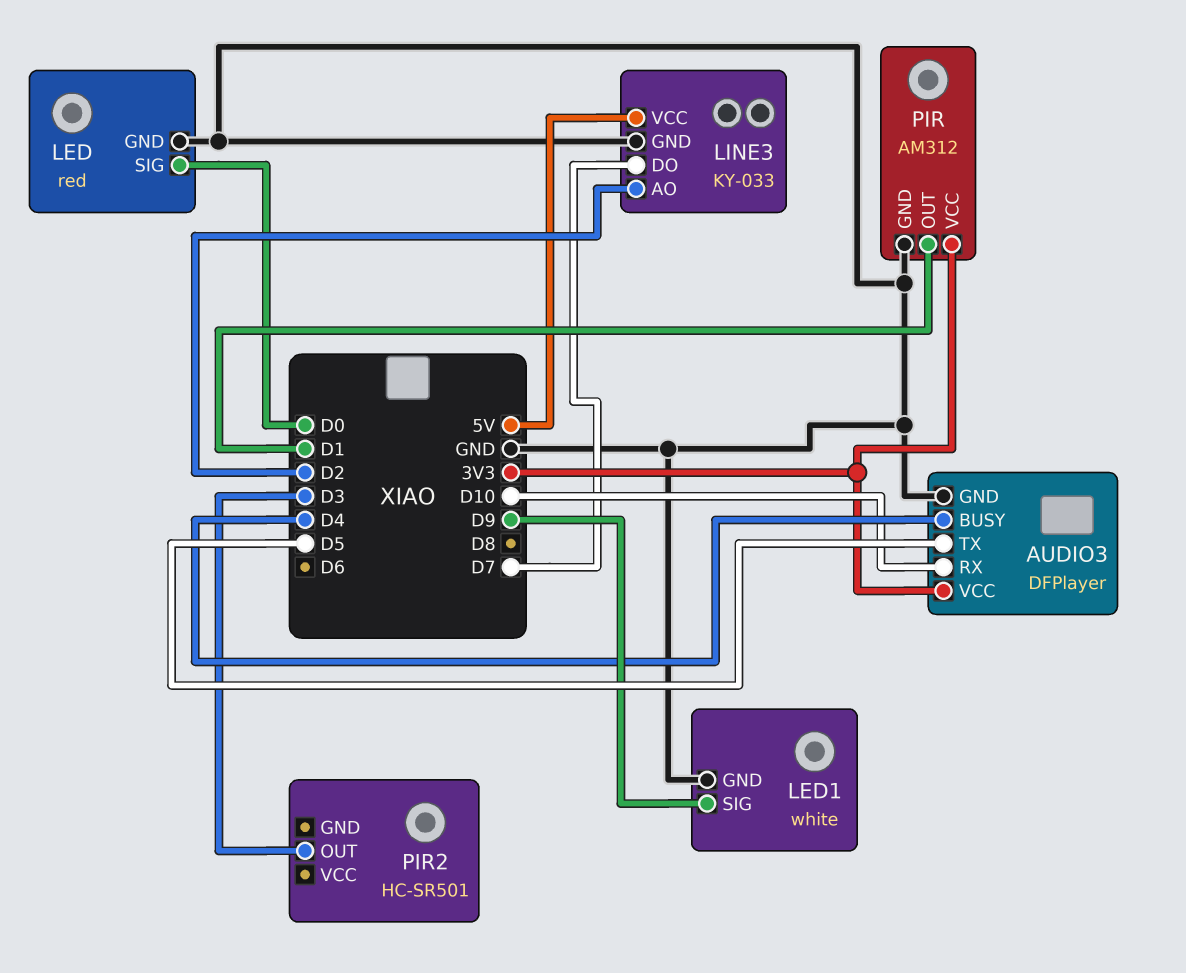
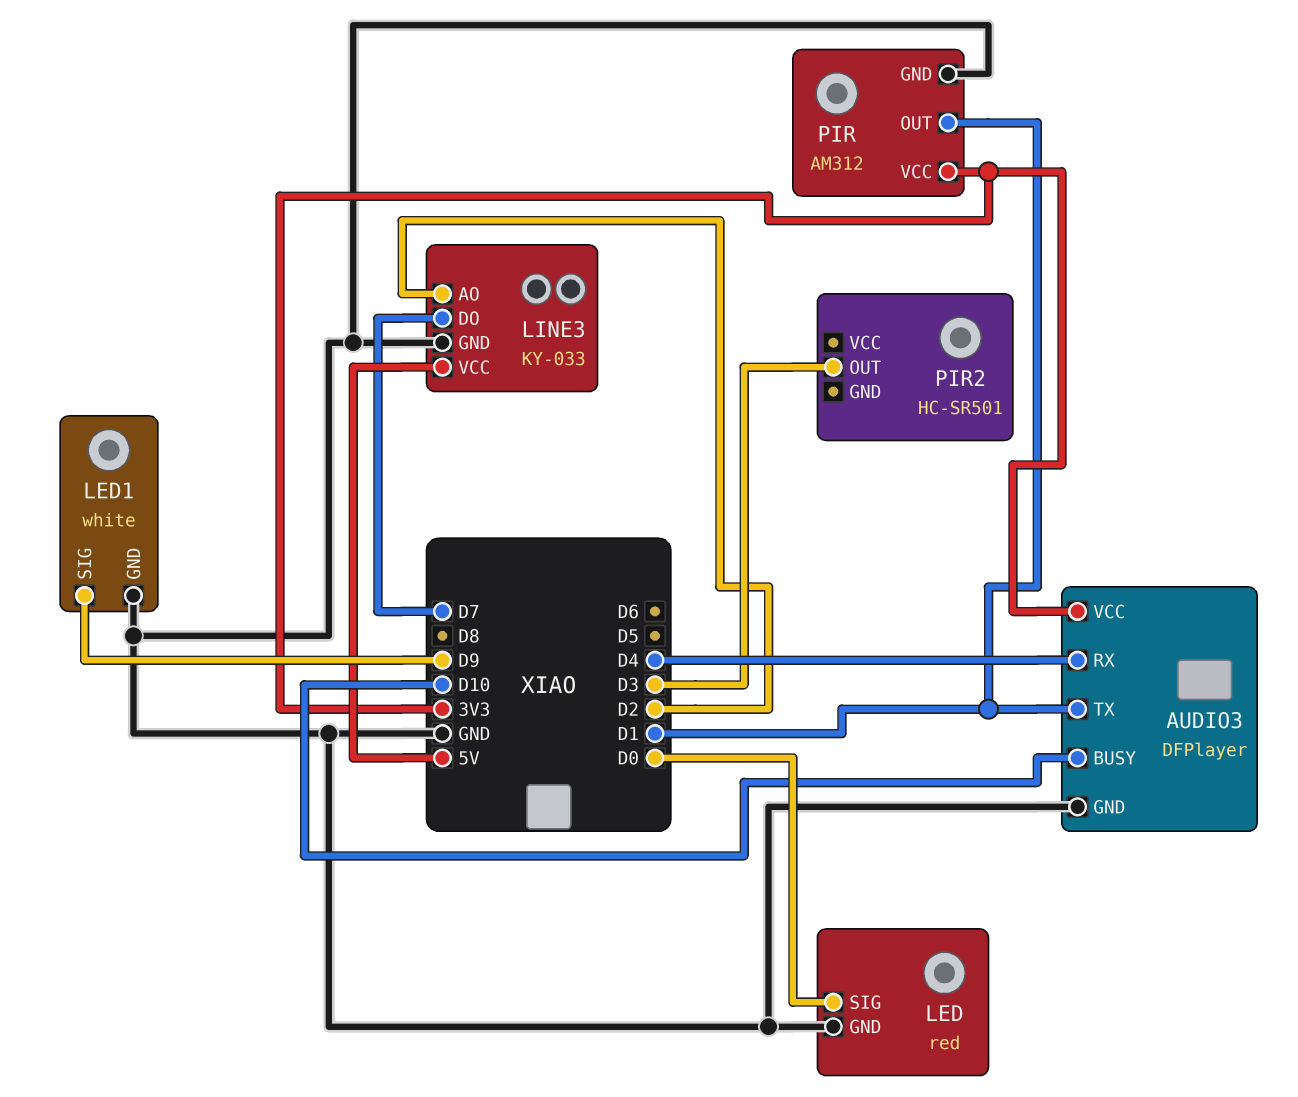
AUDIO3 pin BUSY: D4 -> D10
AUDIO3 pin RX: D10 -> D4
AUDIO3 pin TX: D5 -> D1

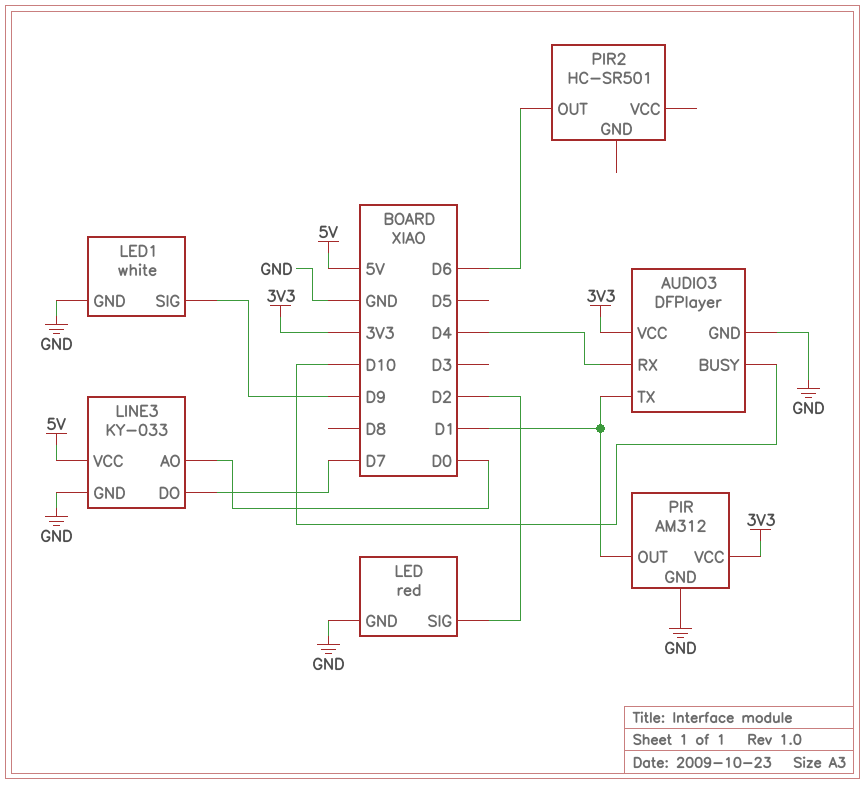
LED pin SIG: D0 -> D2
LINE3 pin AO: D2 -> D0
PIR2 pin OUT: D3 -> D6

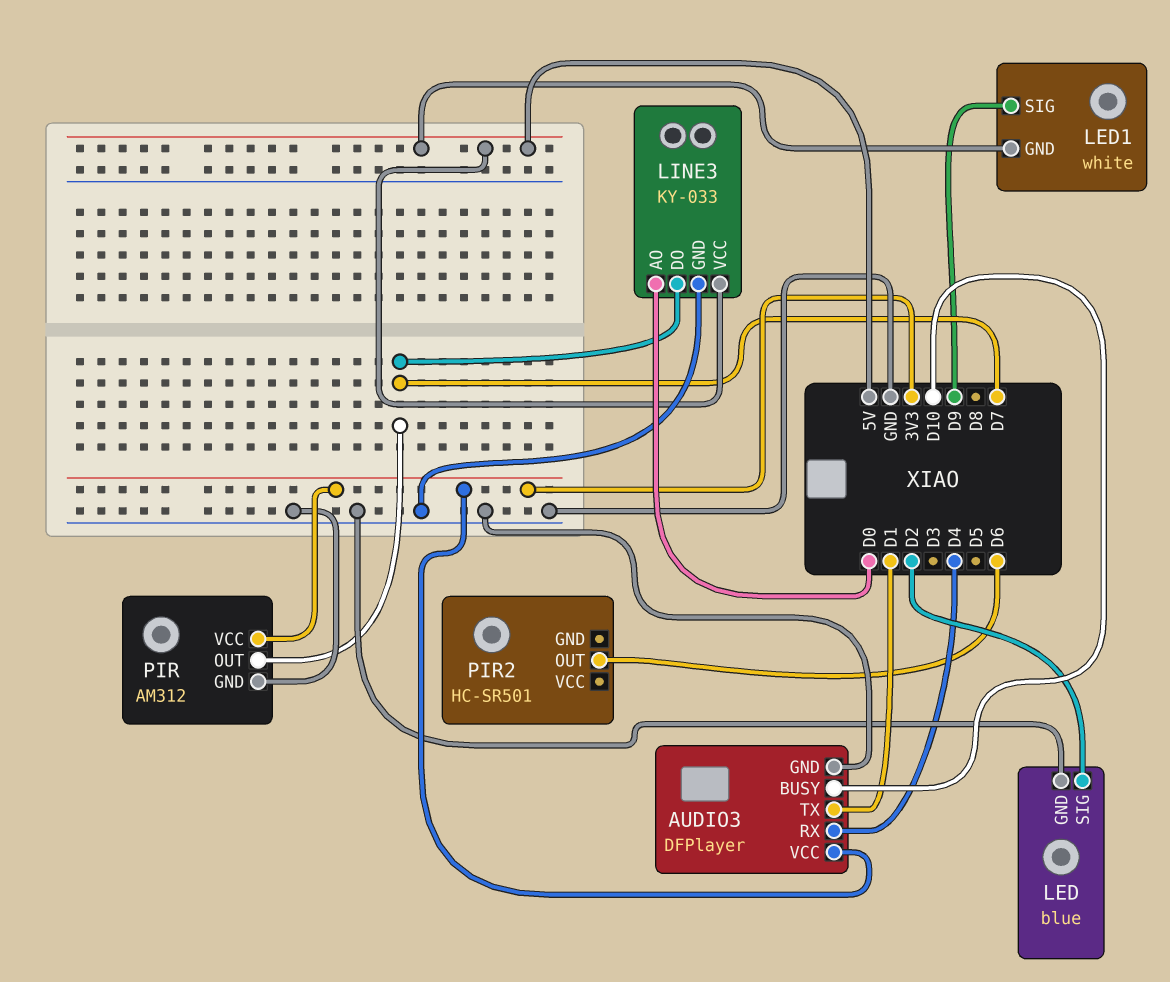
LED: red -> blue
LED1 pin GND: GND -> 5V
PIR pin OUT: D1 -> D7

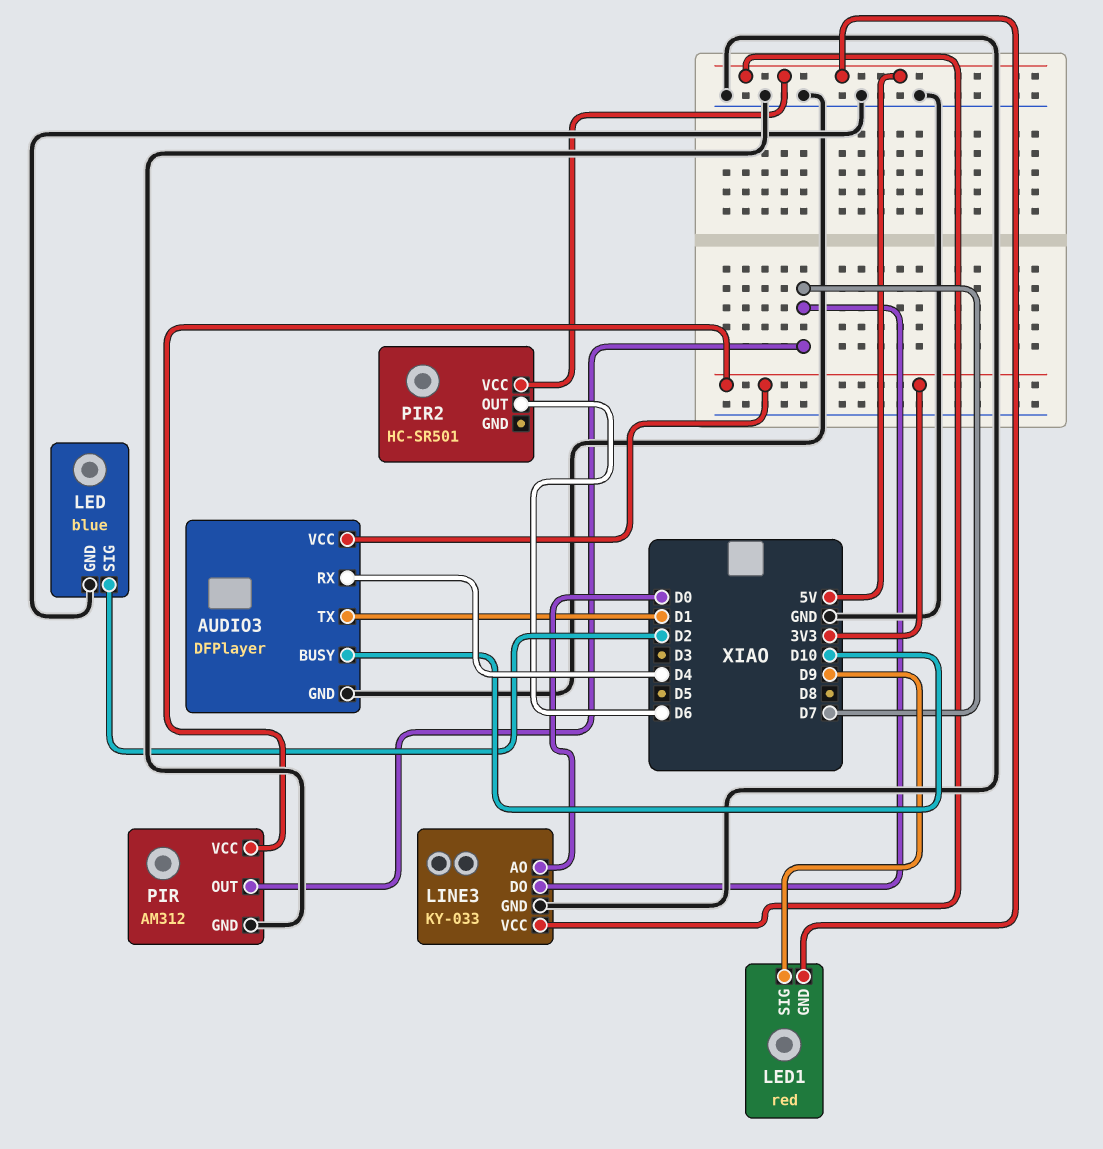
LED1: white -> red
PIR2 pin VCC: none -> 5V

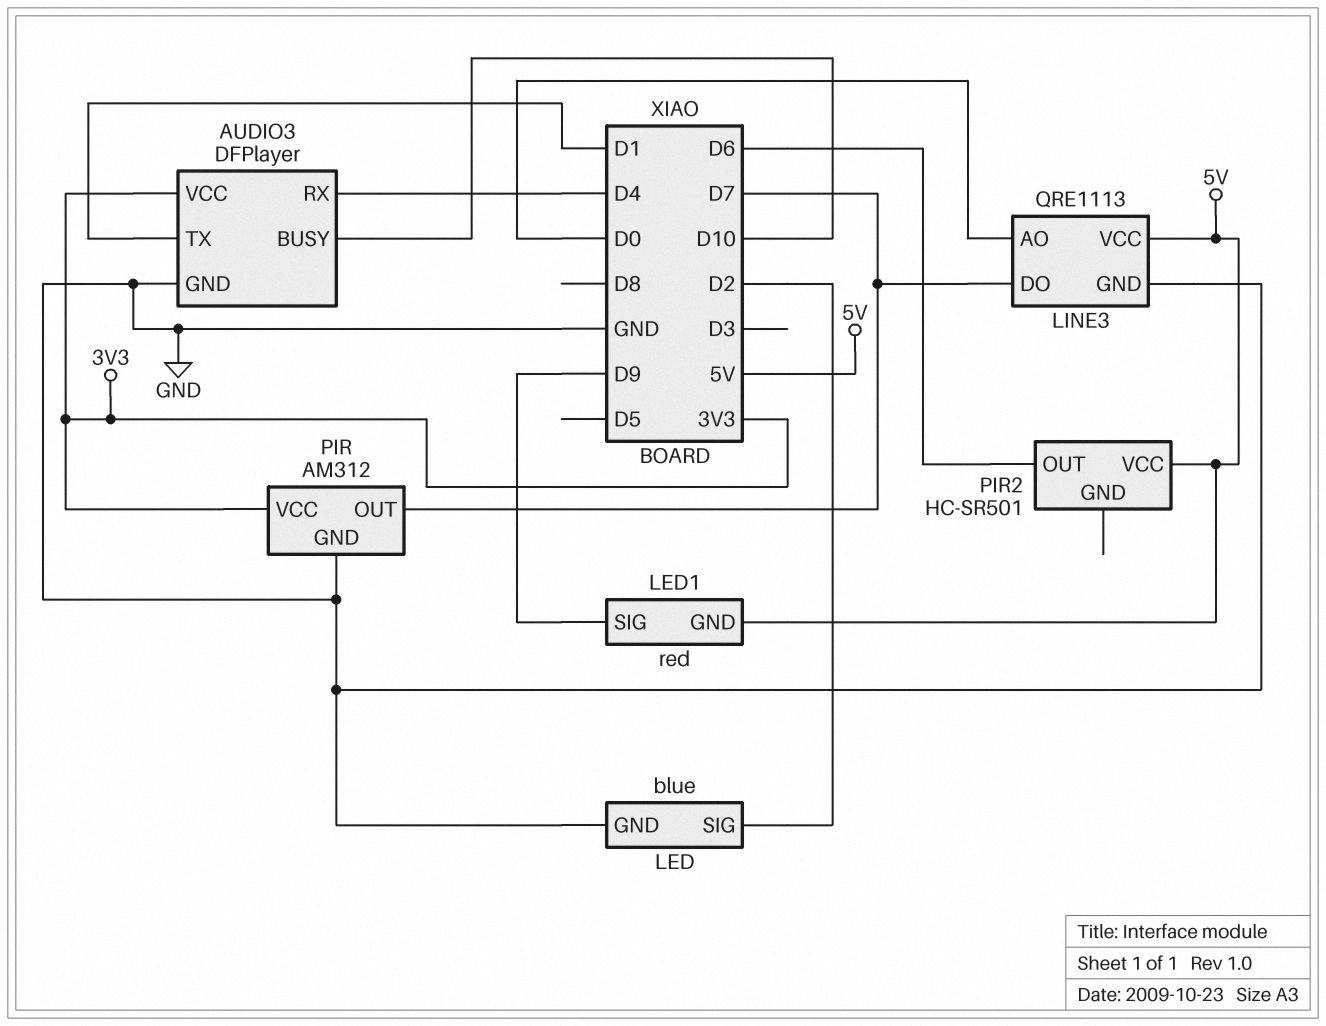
LINE3: KY-033 -> QRE1113

